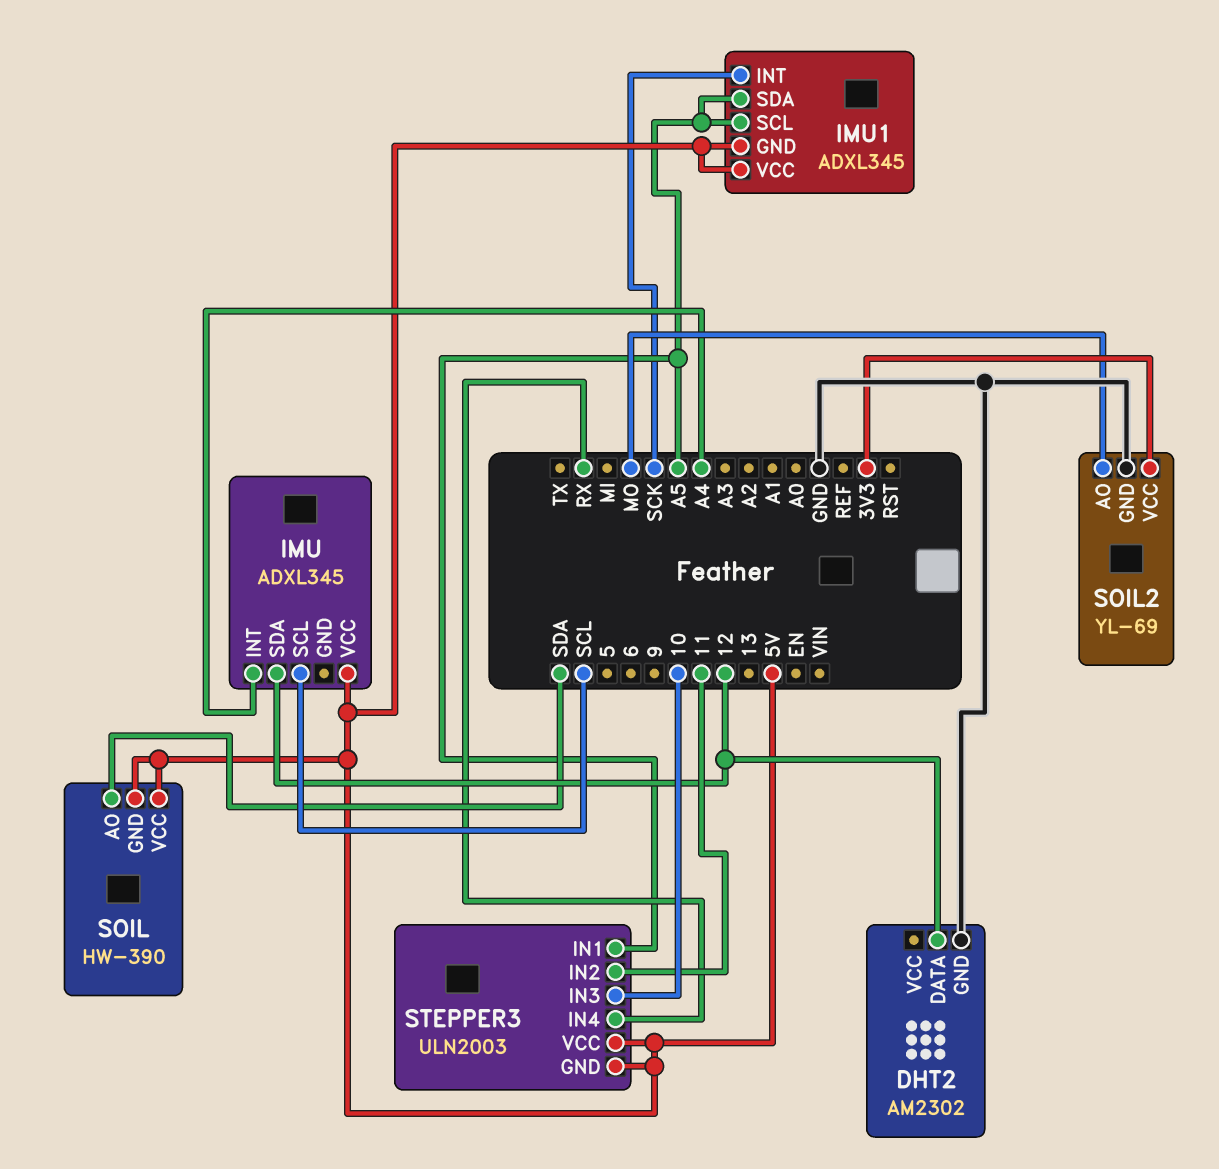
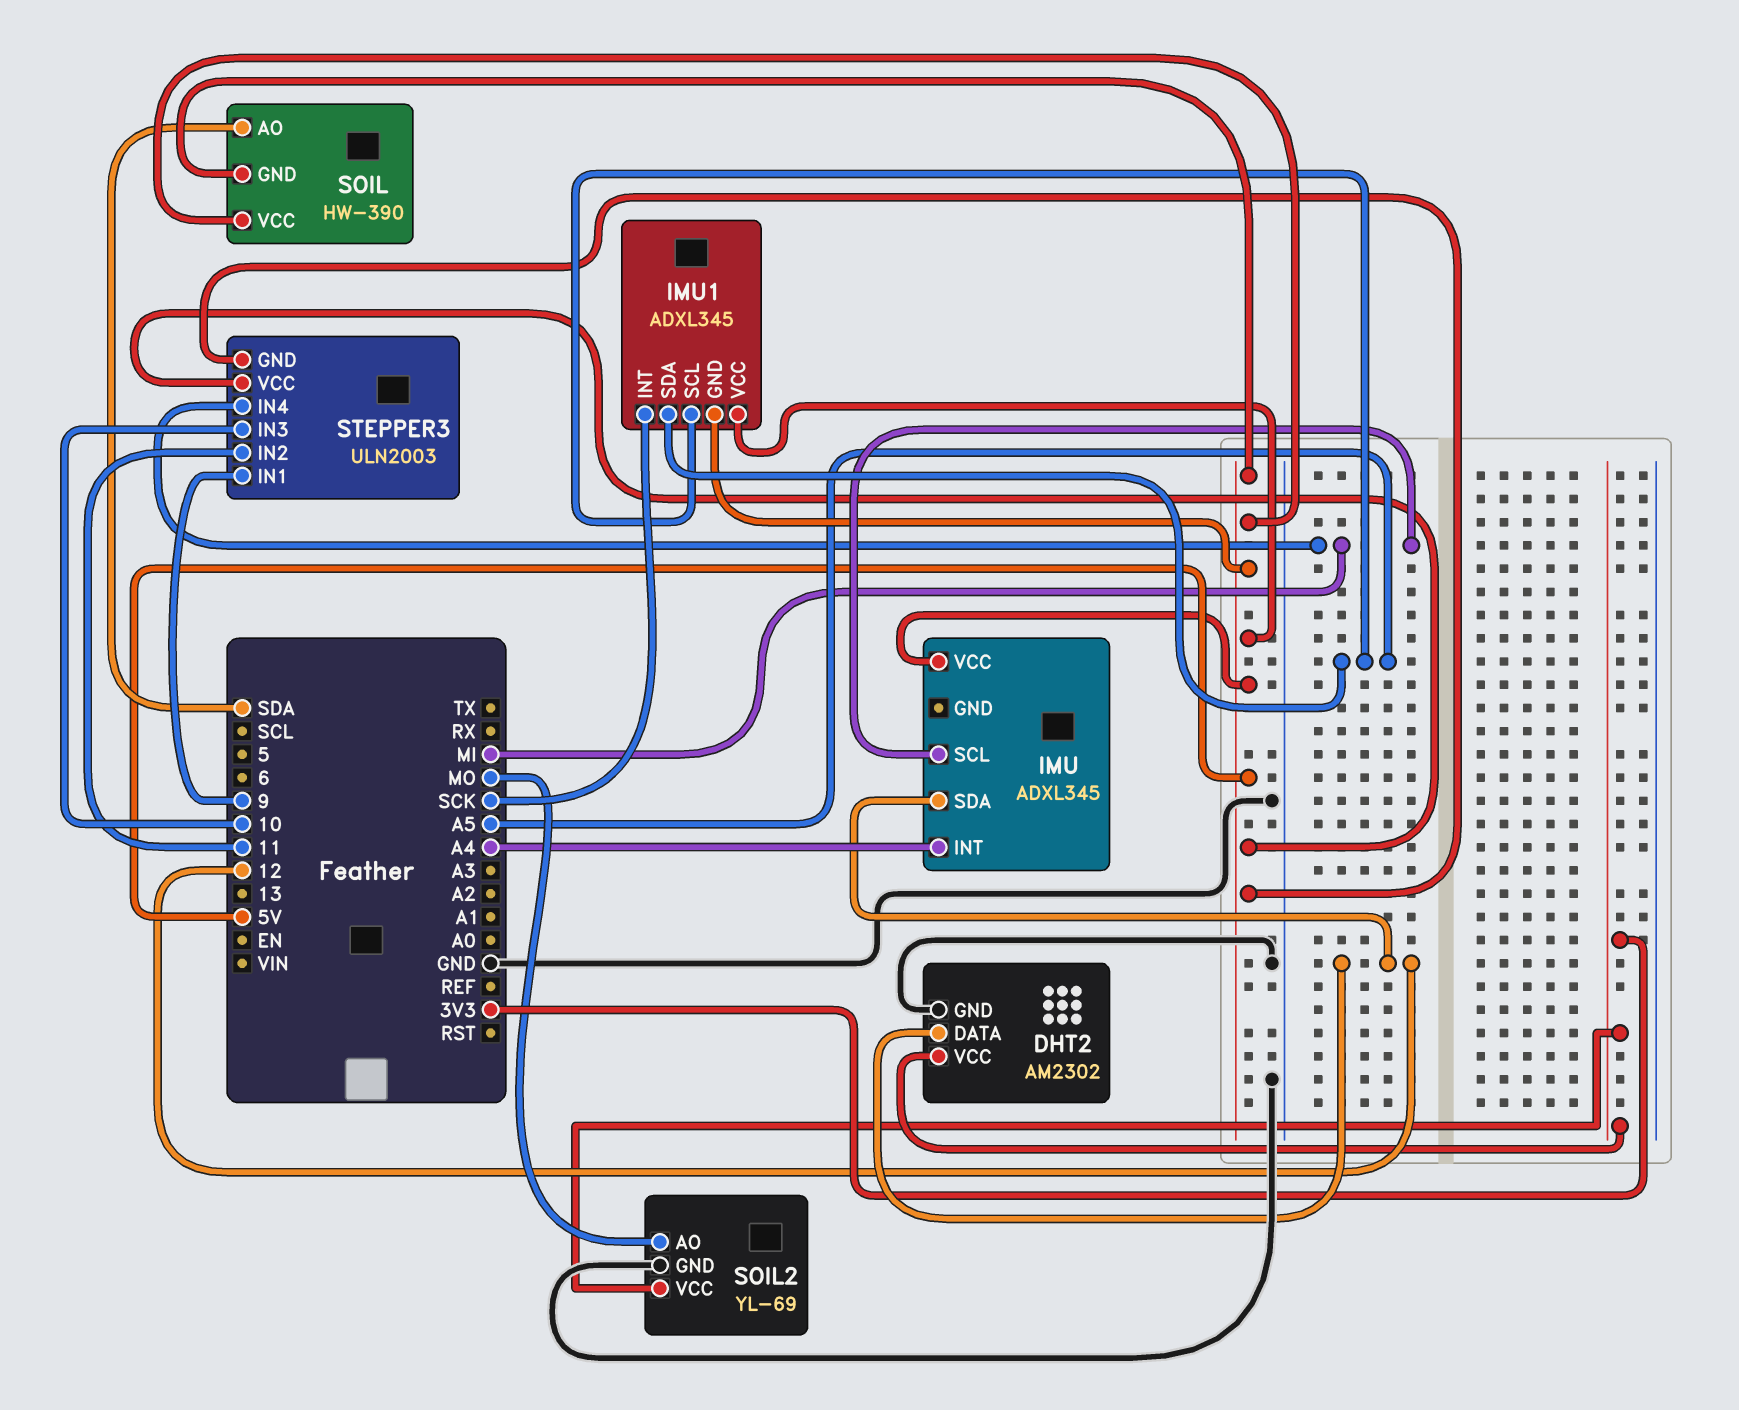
DHT2 pin VCC: none -> 3V3
IMU pin SCL: SCL -> MI
STEPPER3 pin IN1: A5 -> 9
STEPPER3 pin IN4: RX -> MI

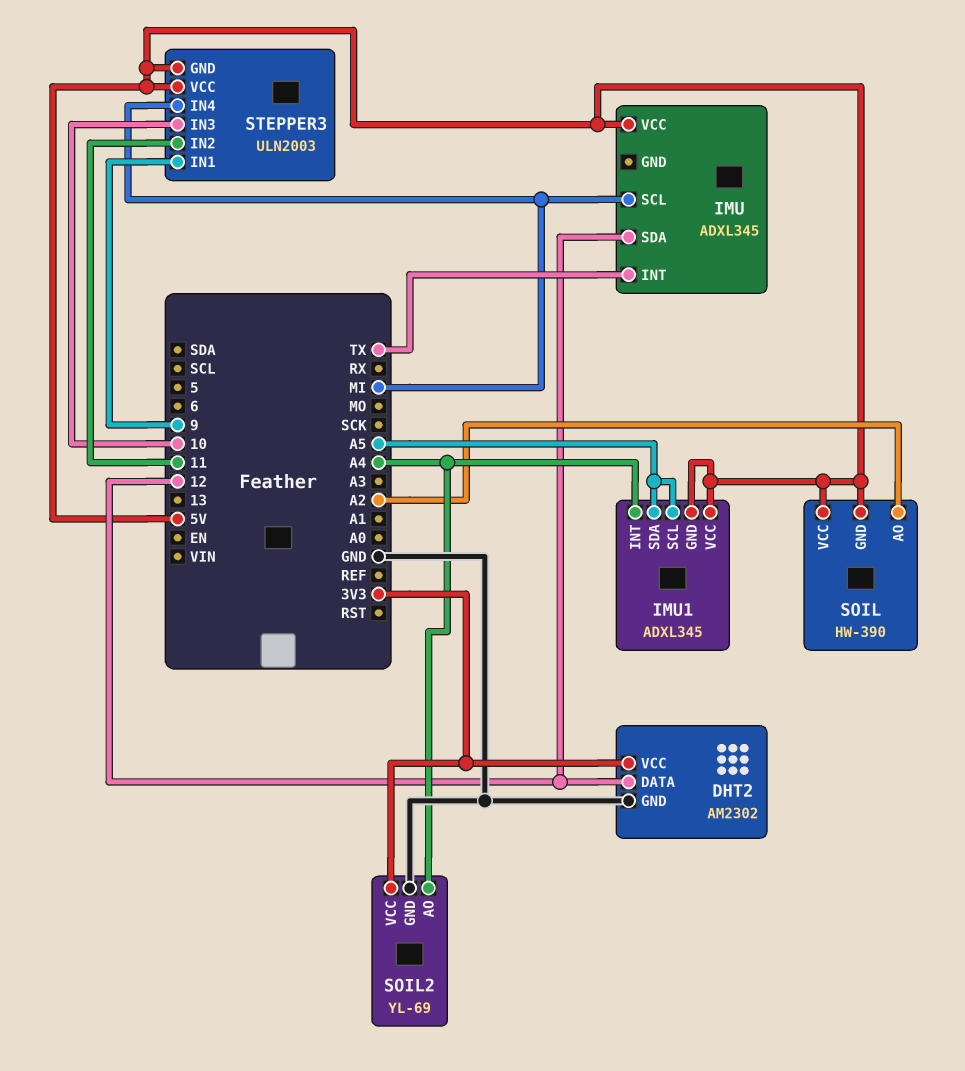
IMU pin INT: A4 -> TX
IMU1 pin INT: SCK -> A4
SOIL pin AO: SDA -> A2
SOIL2 pin AO: MO -> A4

